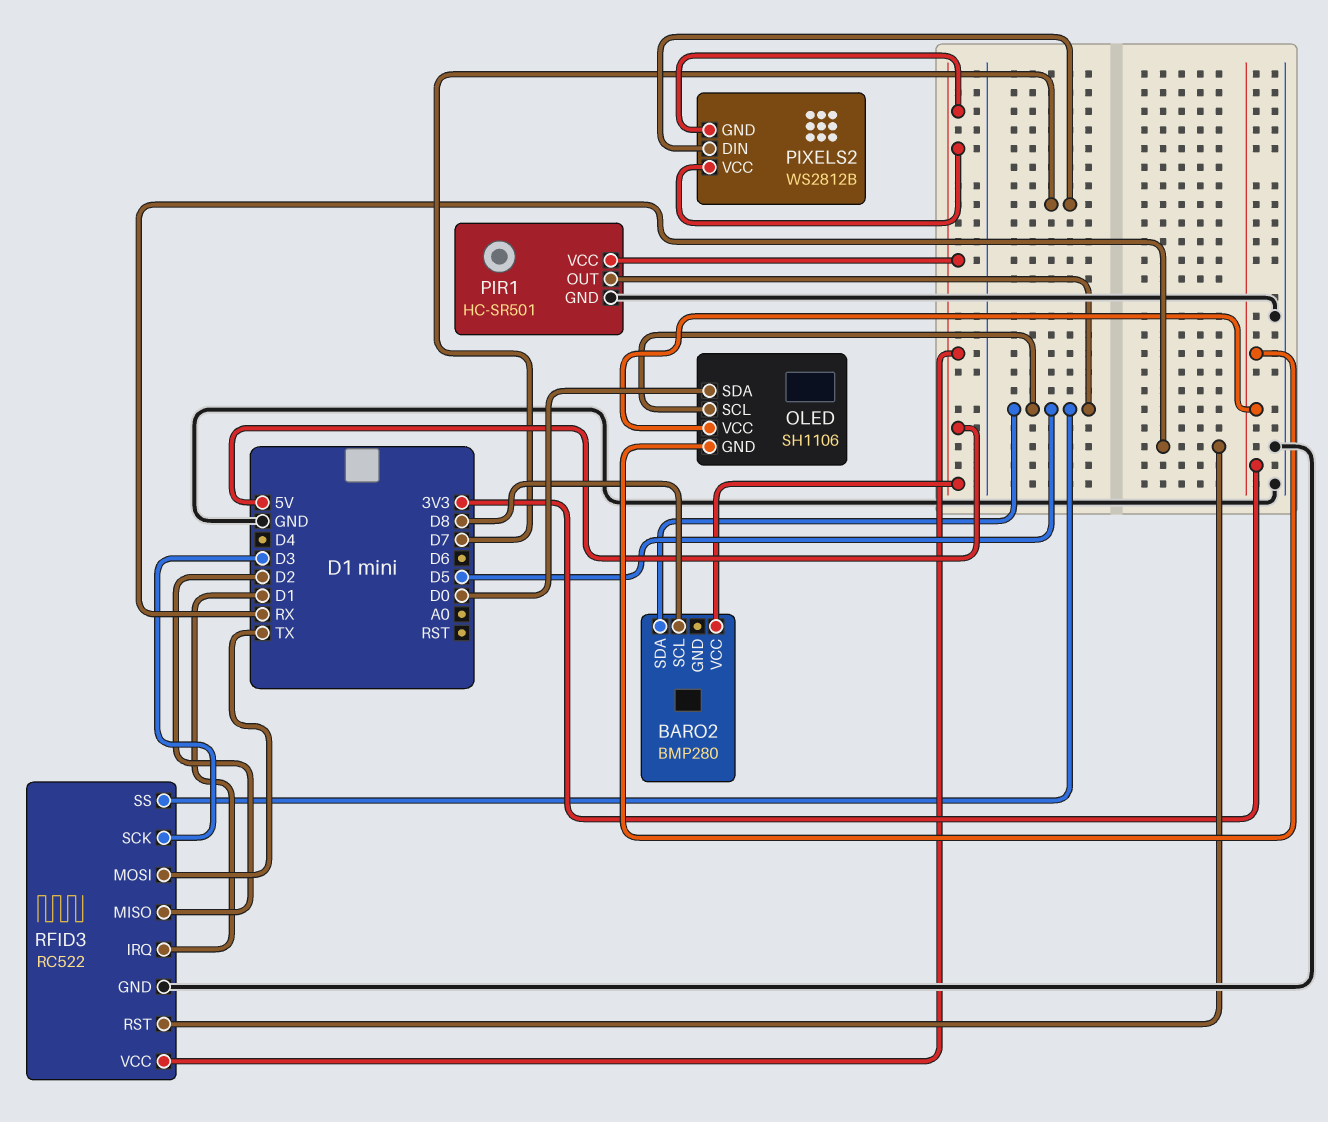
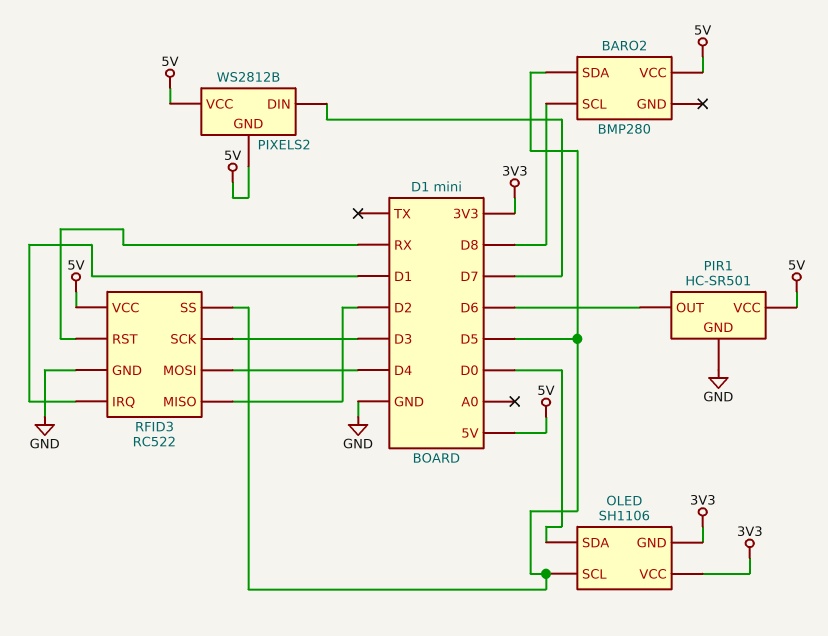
PIR1 pin OUT: D5 -> D6
RFID3 pin MOSI: TX -> D4

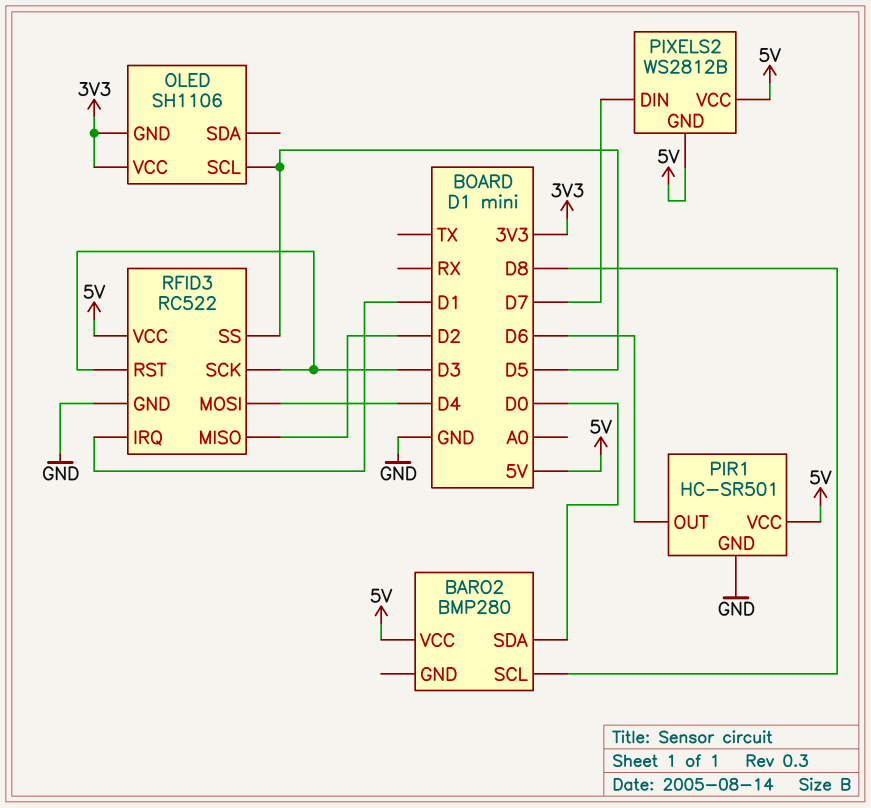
BARO2 pin SDA: D5 -> D0
OLED pin SDA: D0 -> none
RFID3 pin RST: RX -> D3

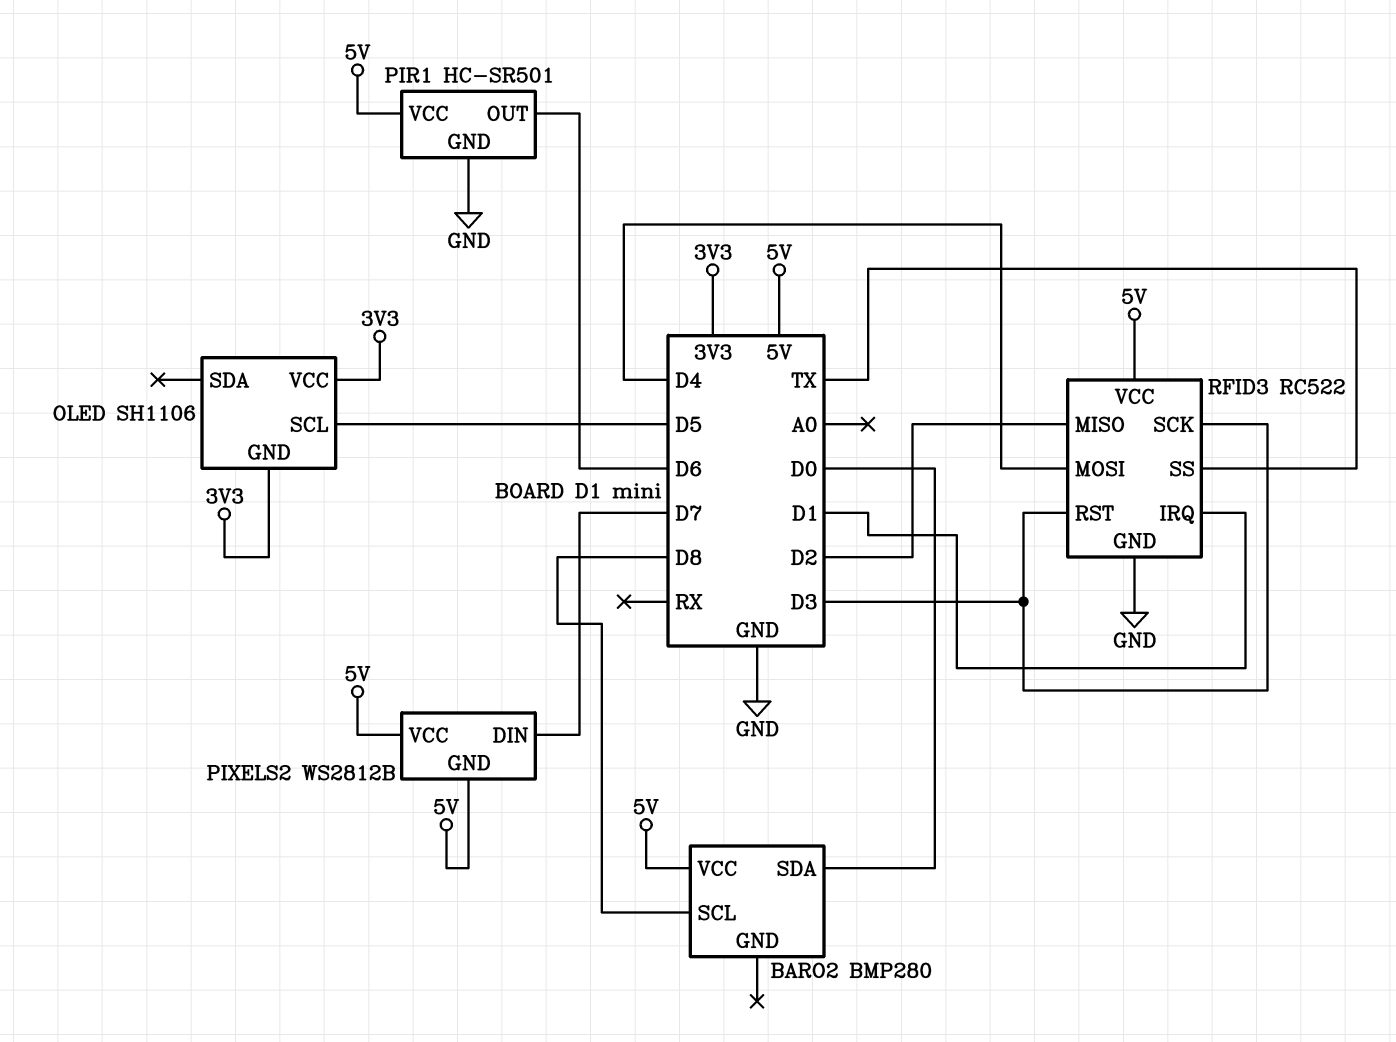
RFID3 pin SS: D5 -> TX

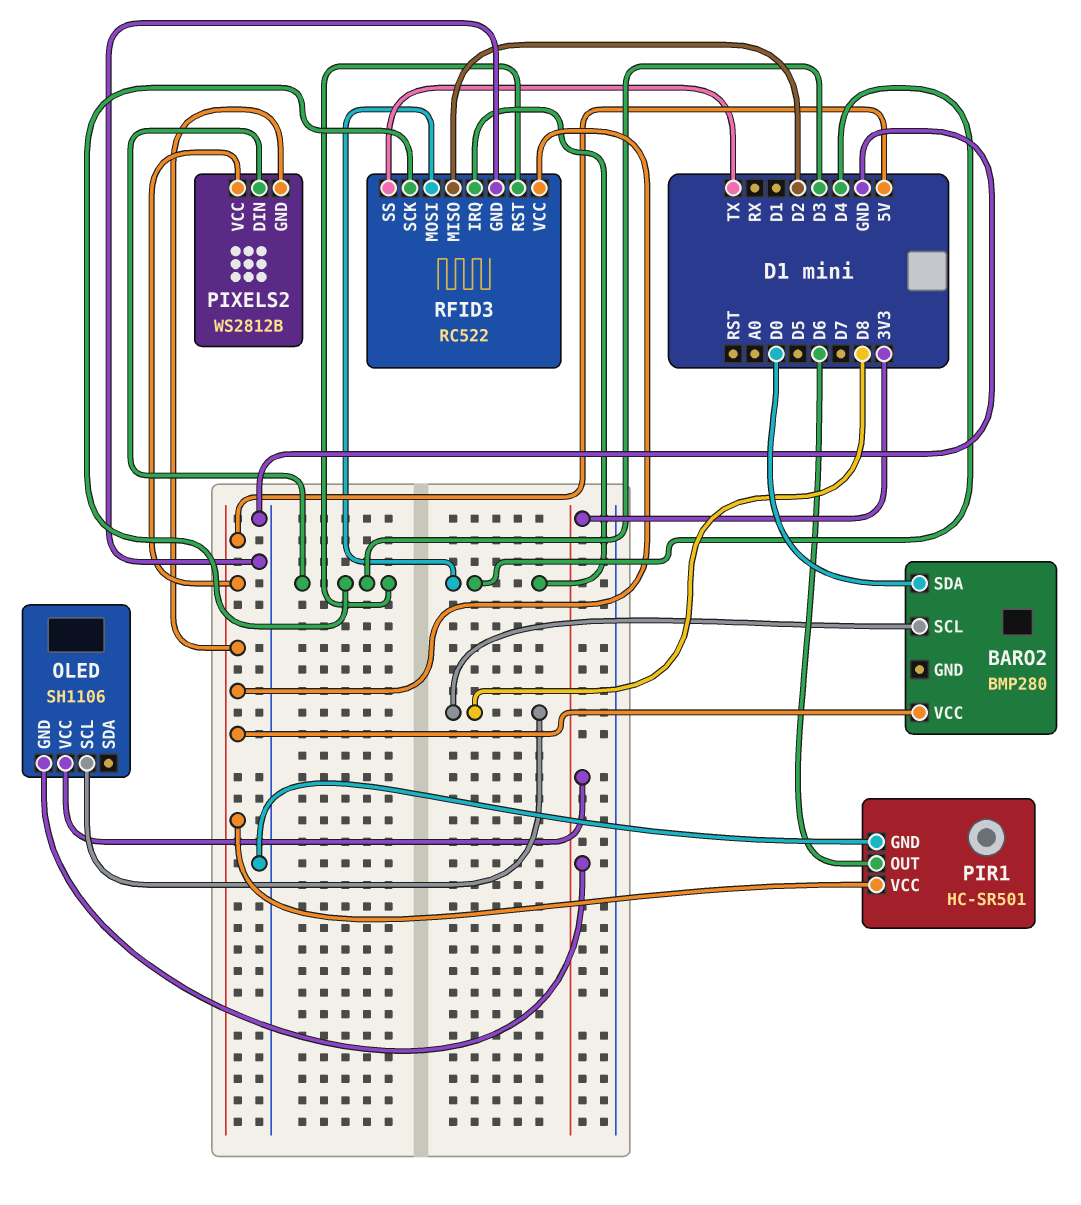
OLED pin SCL: D5 -> D8
PIXELS2 pin DIN: D7 -> D3
RFID3 pin IRQ: D1 -> D4

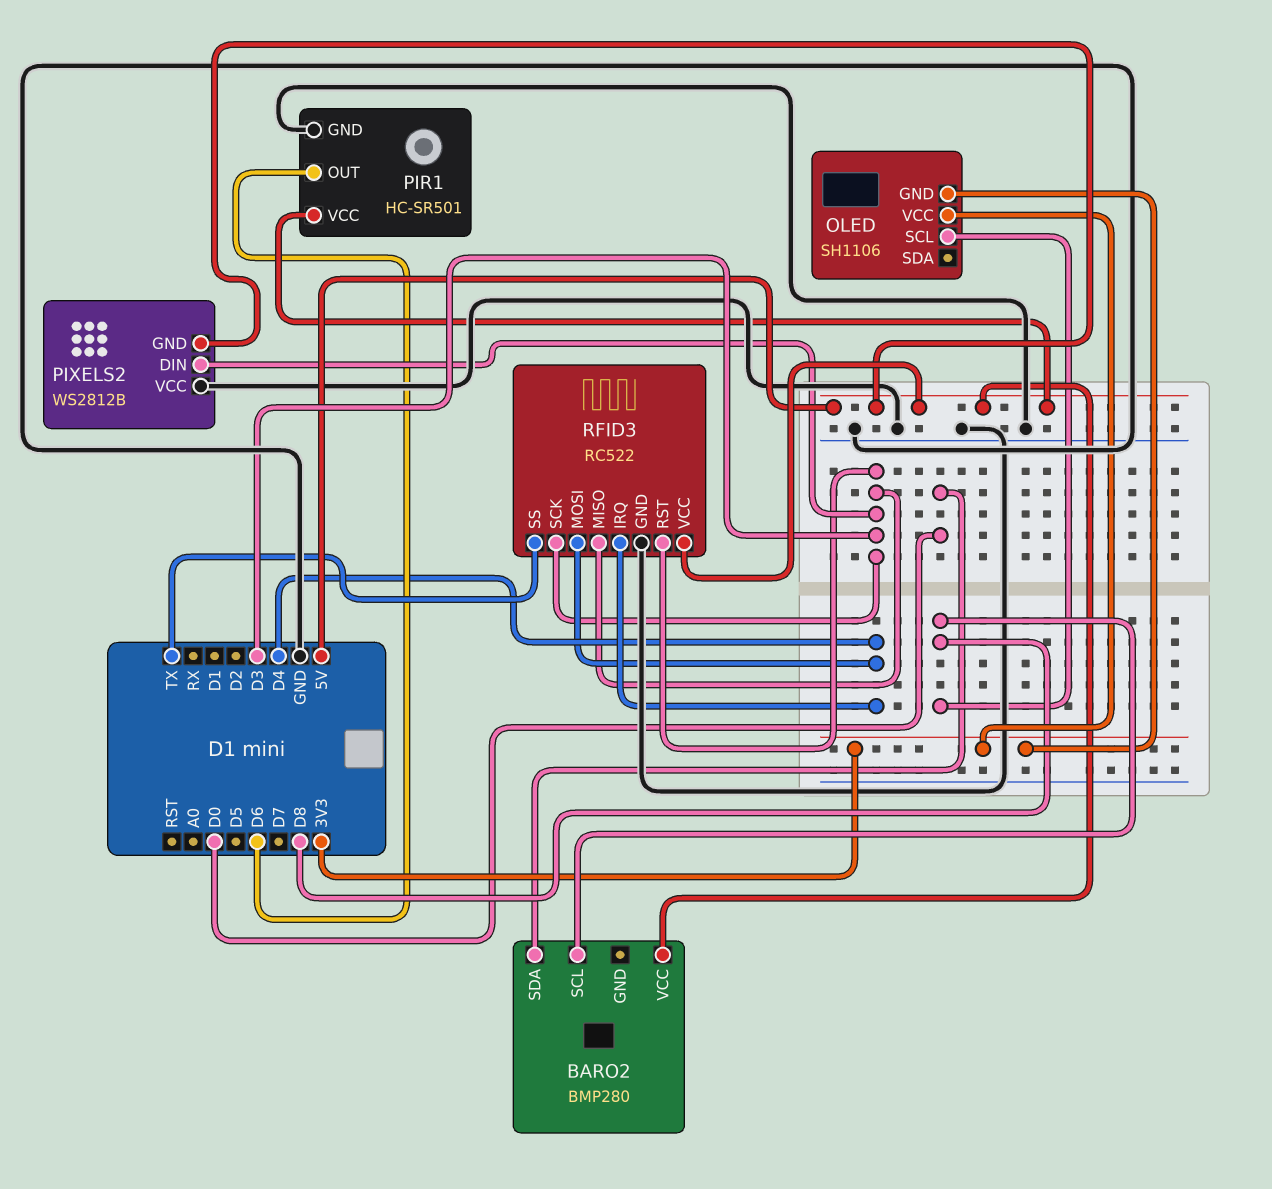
PIXELS2 pin VCC: 5V -> GND
RFID3 pin MISO: D2 -> D3

